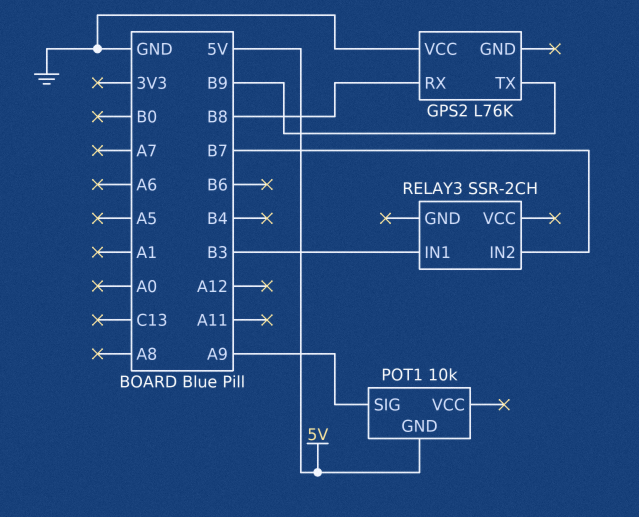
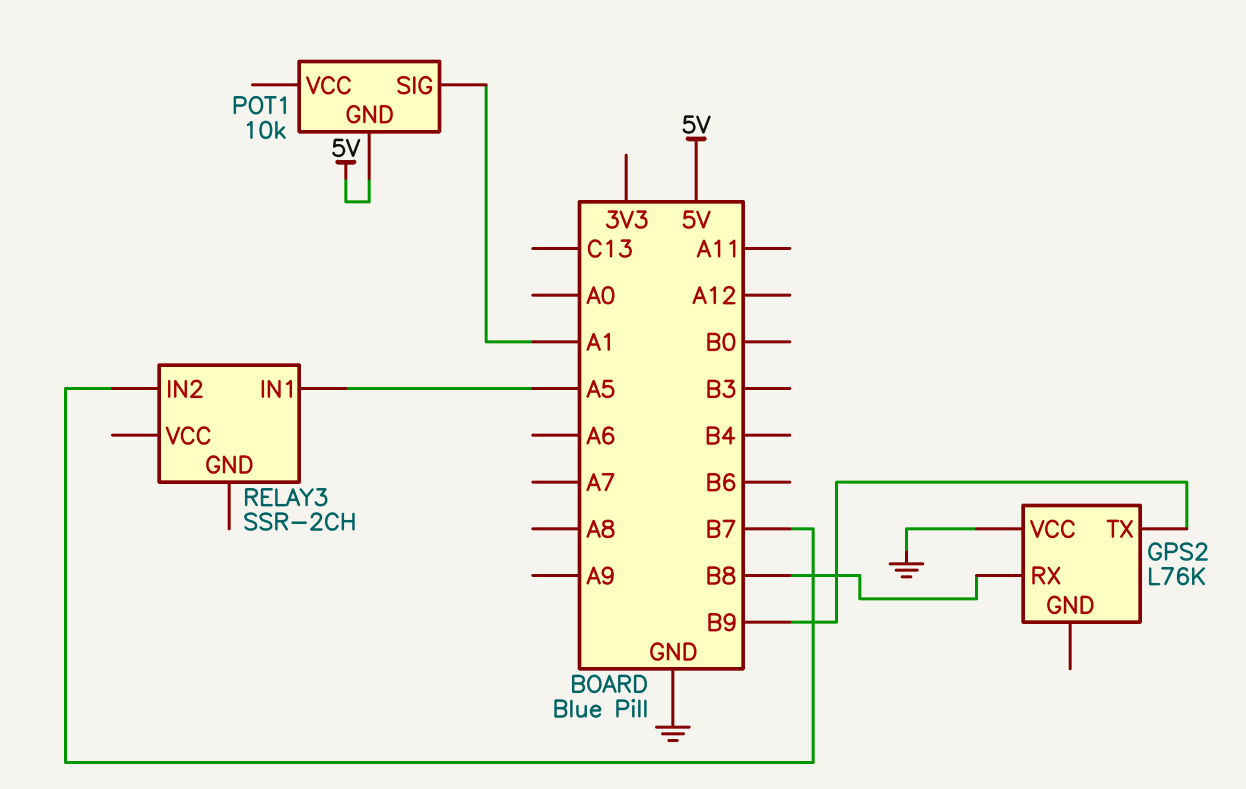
POT1 pin SIG: A9 -> A1
RELAY3 pin IN1: B3 -> A5

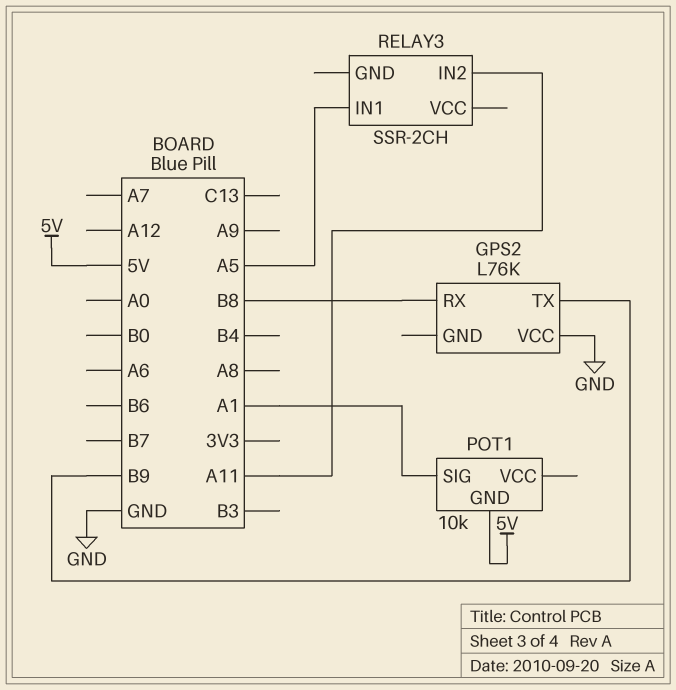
RELAY3 pin IN2: B7 -> A11

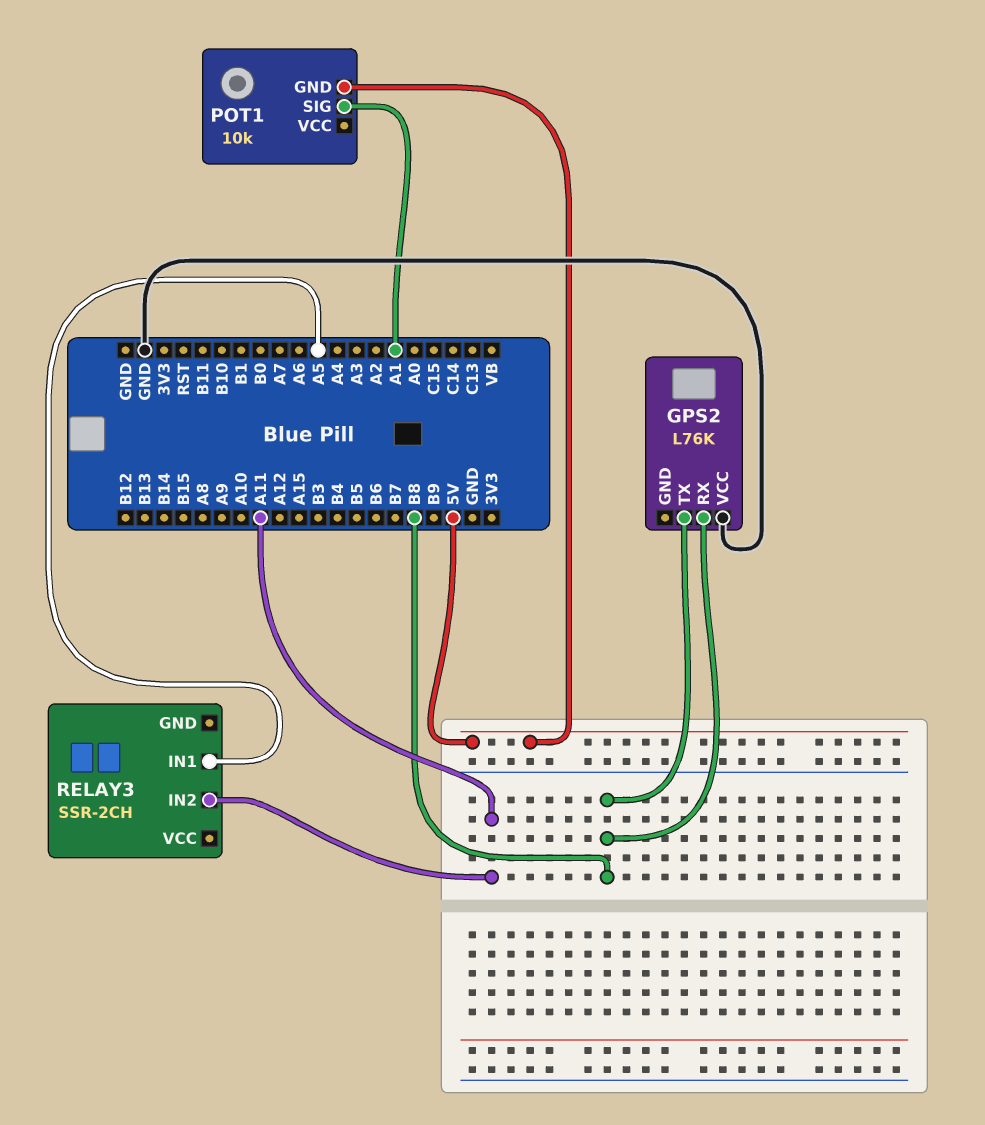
GPS2 pin TX: B9 -> B8

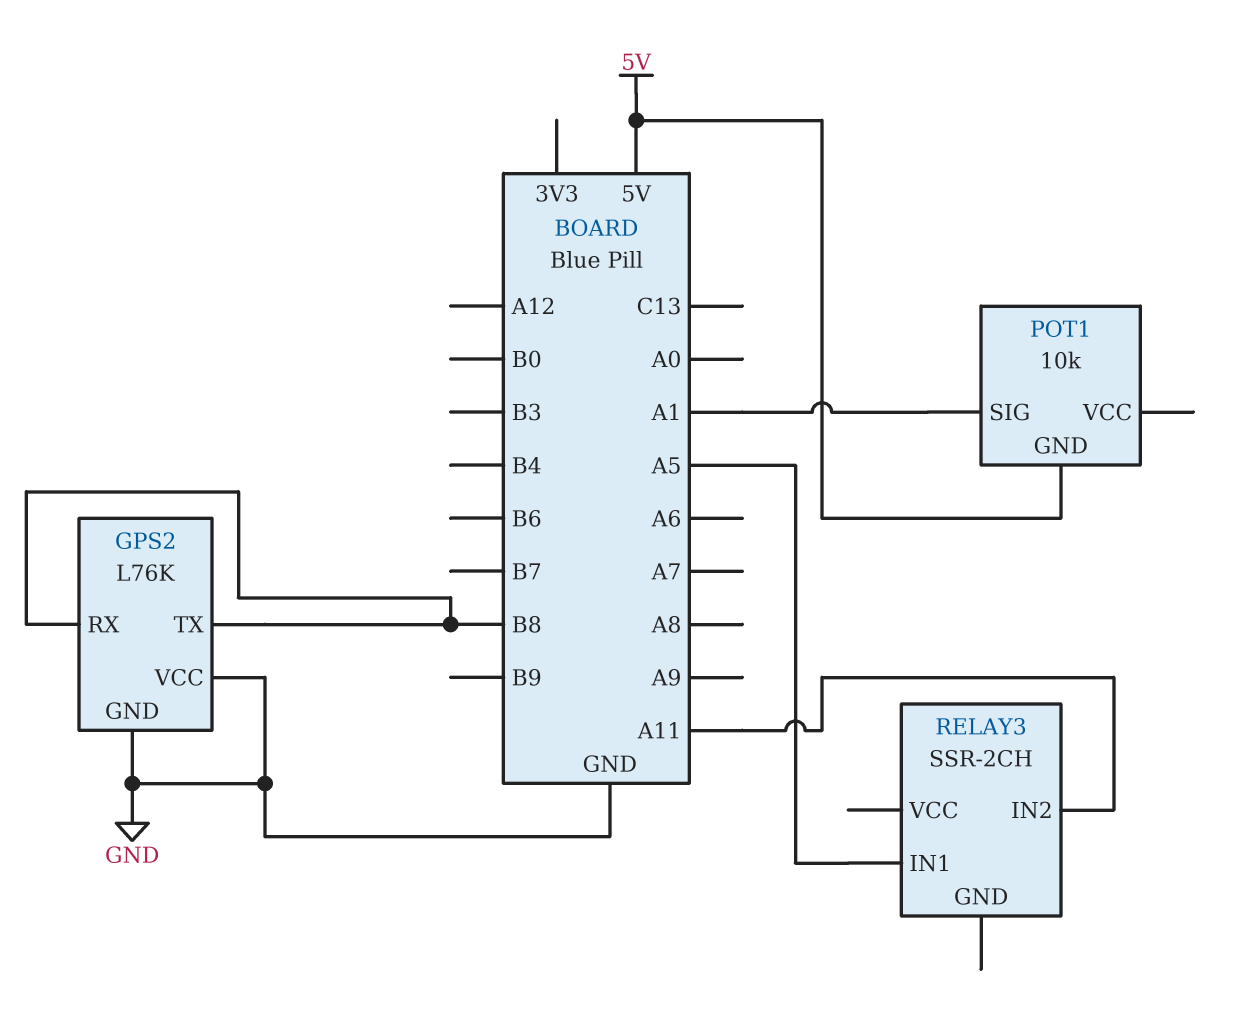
GPS2 pin GND: none -> GND

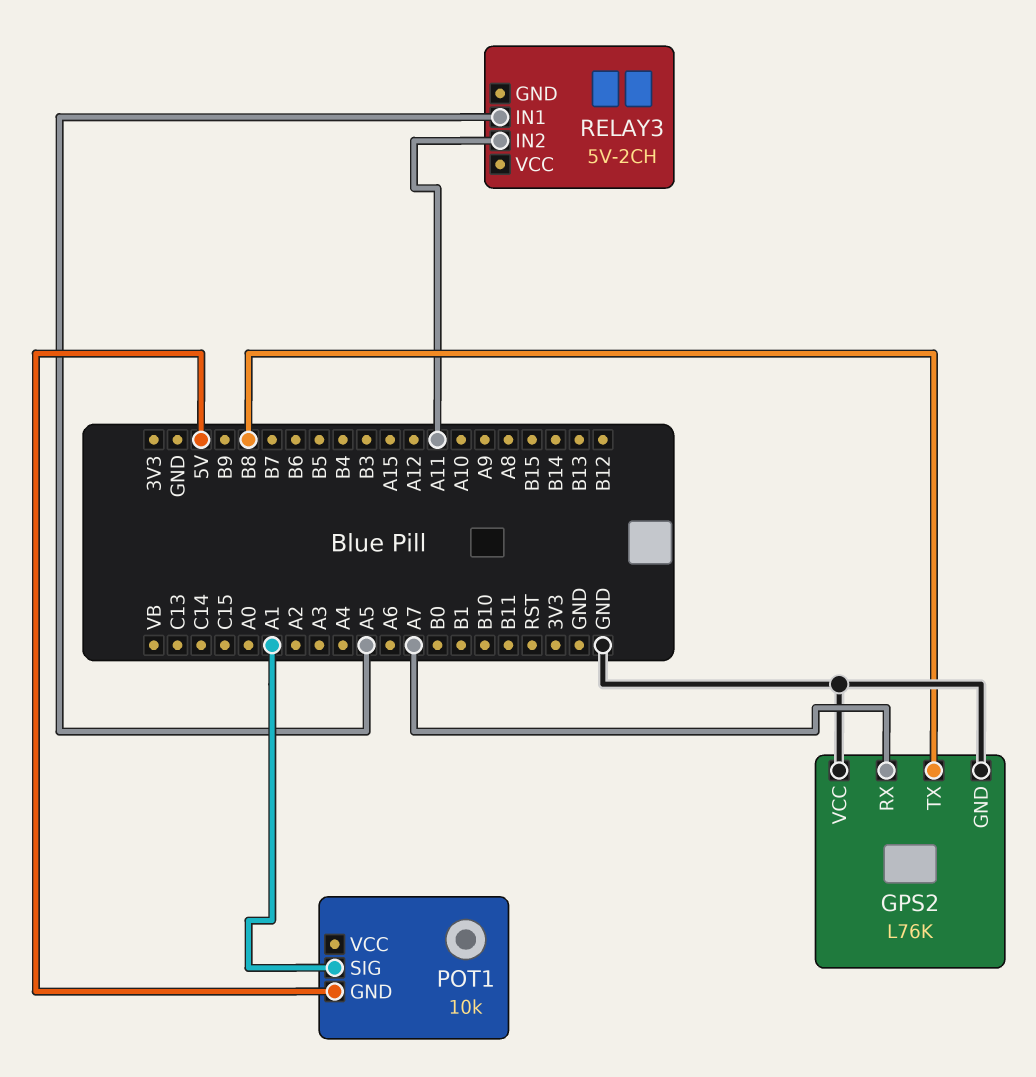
GPS2 pin RX: B8 -> A7
RELAY3: SSR-2CH -> 5V-2CH

